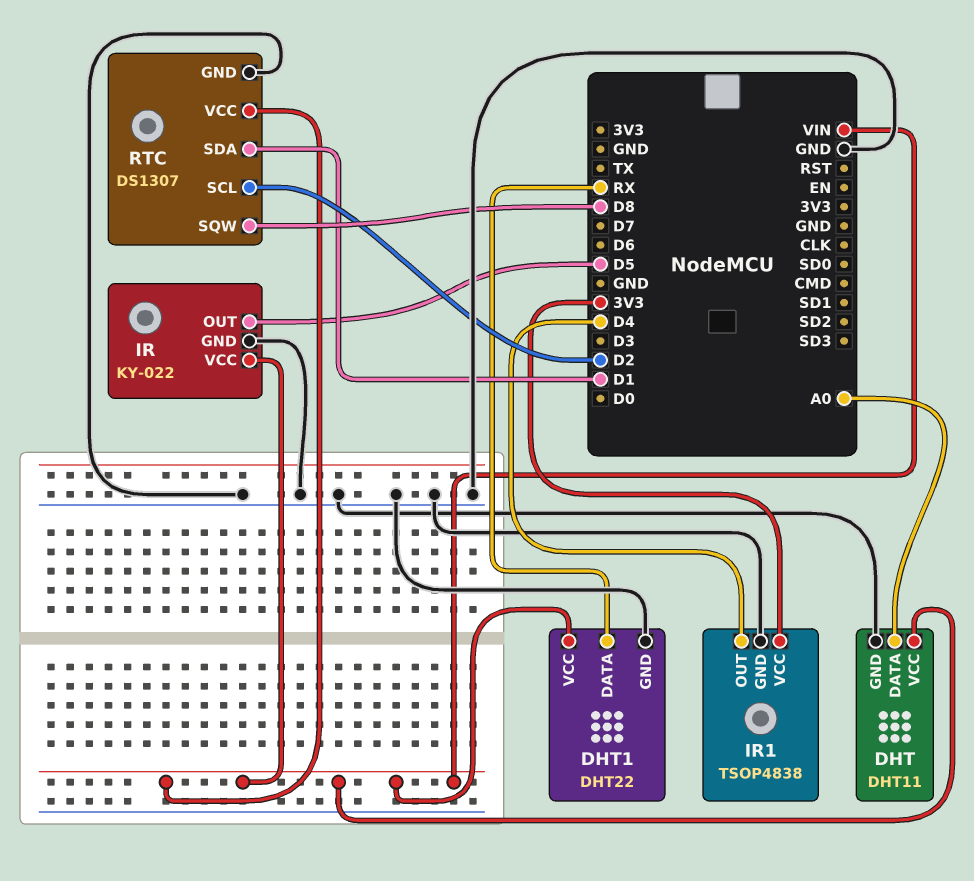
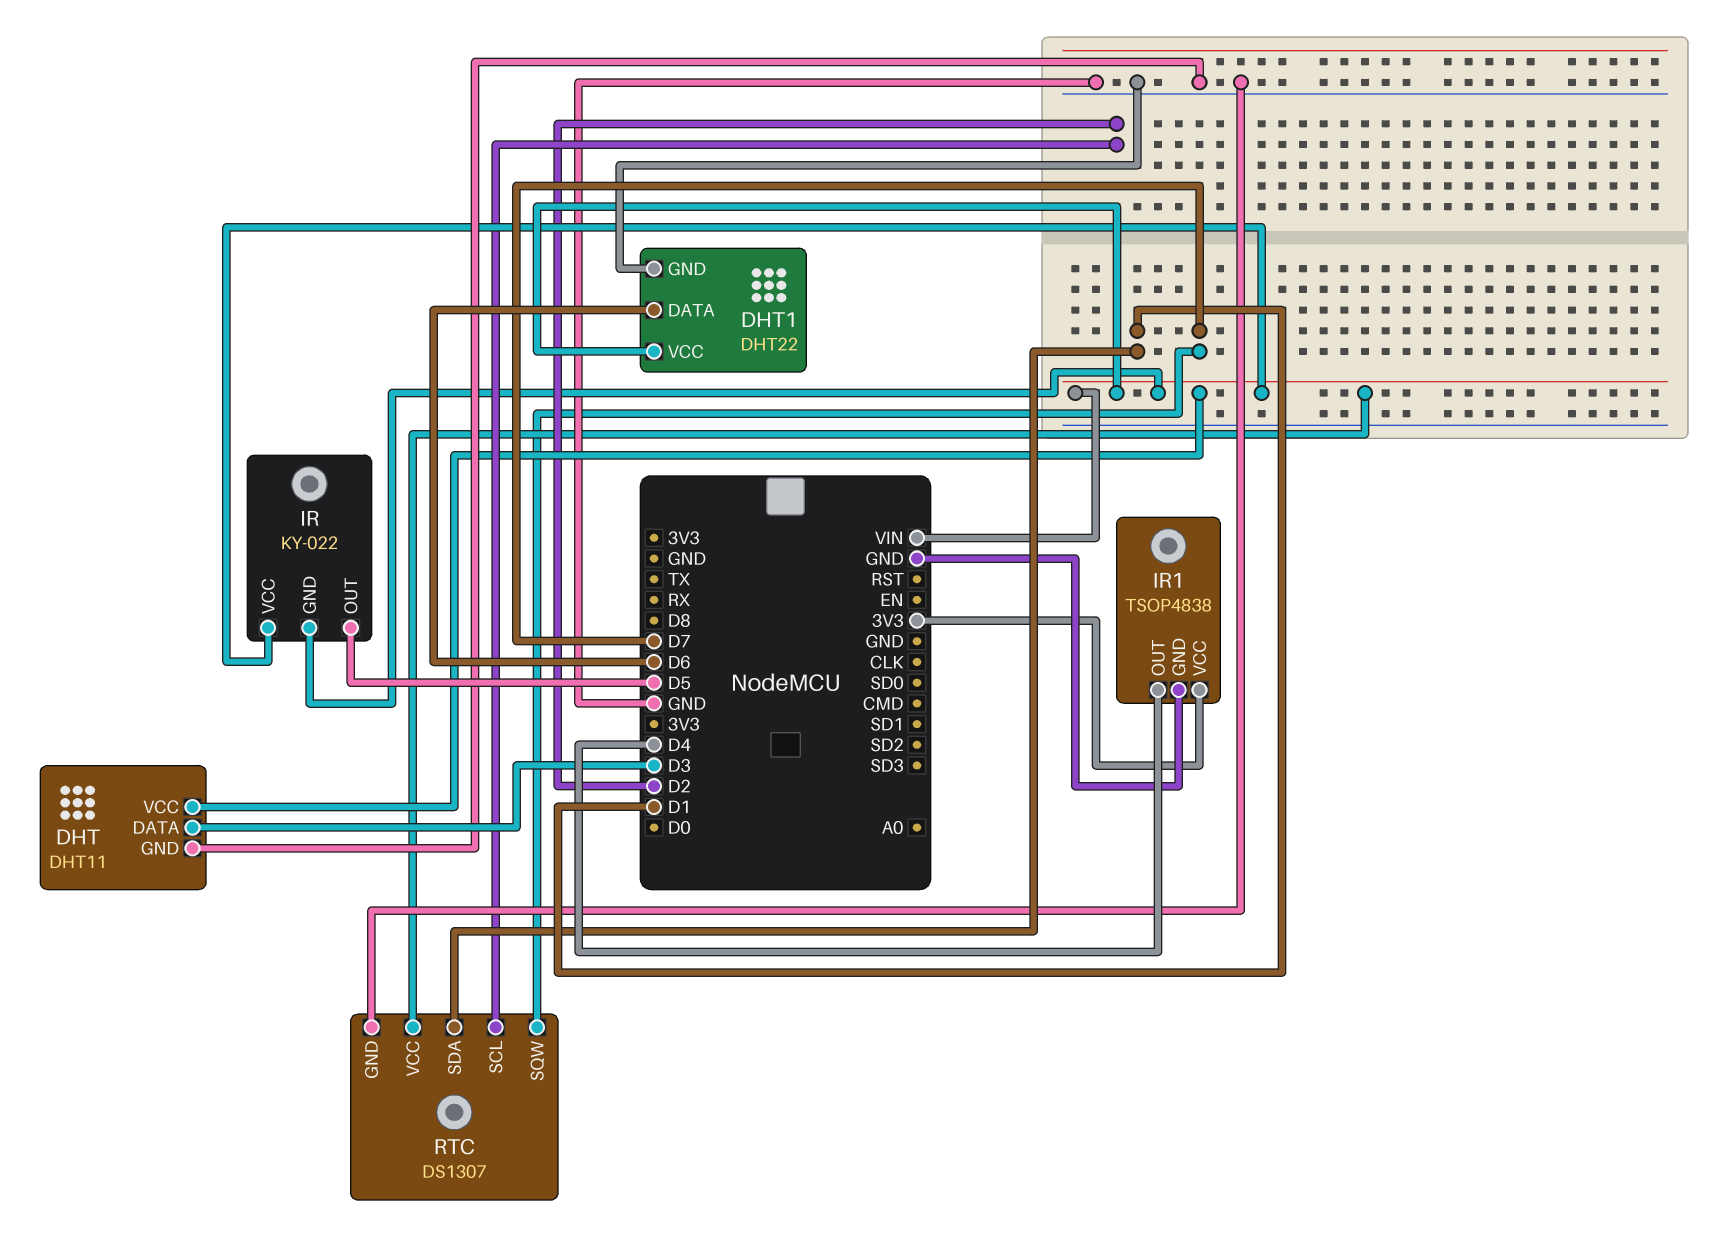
DHT pin DATA: A0 -> D3
DHT1 pin DATA: RX -> D6
IR pin GND: GND -> VIN
RTC pin SQW: D8 -> D7

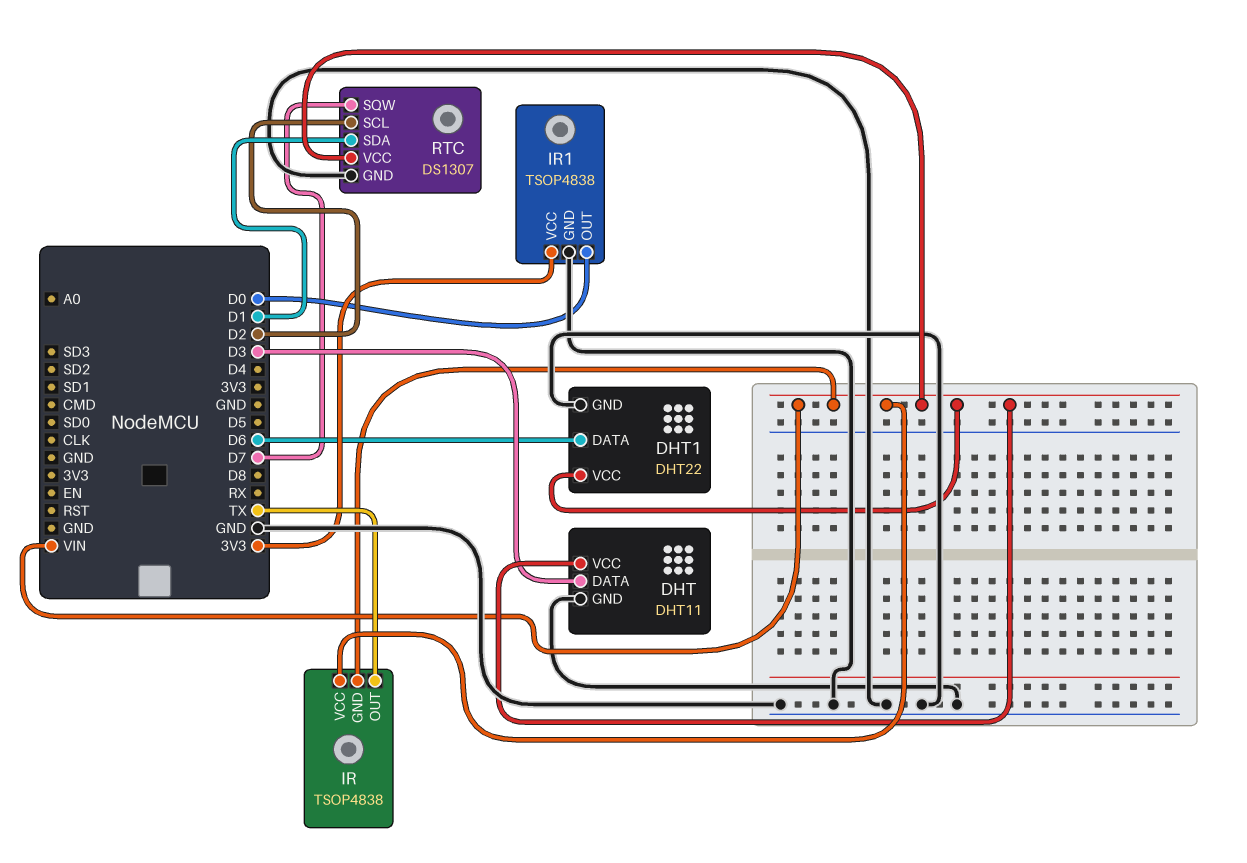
IR: KY-022 -> TSOP4838
IR pin OUT: D5 -> TX
IR1 pin OUT: D4 -> D0

